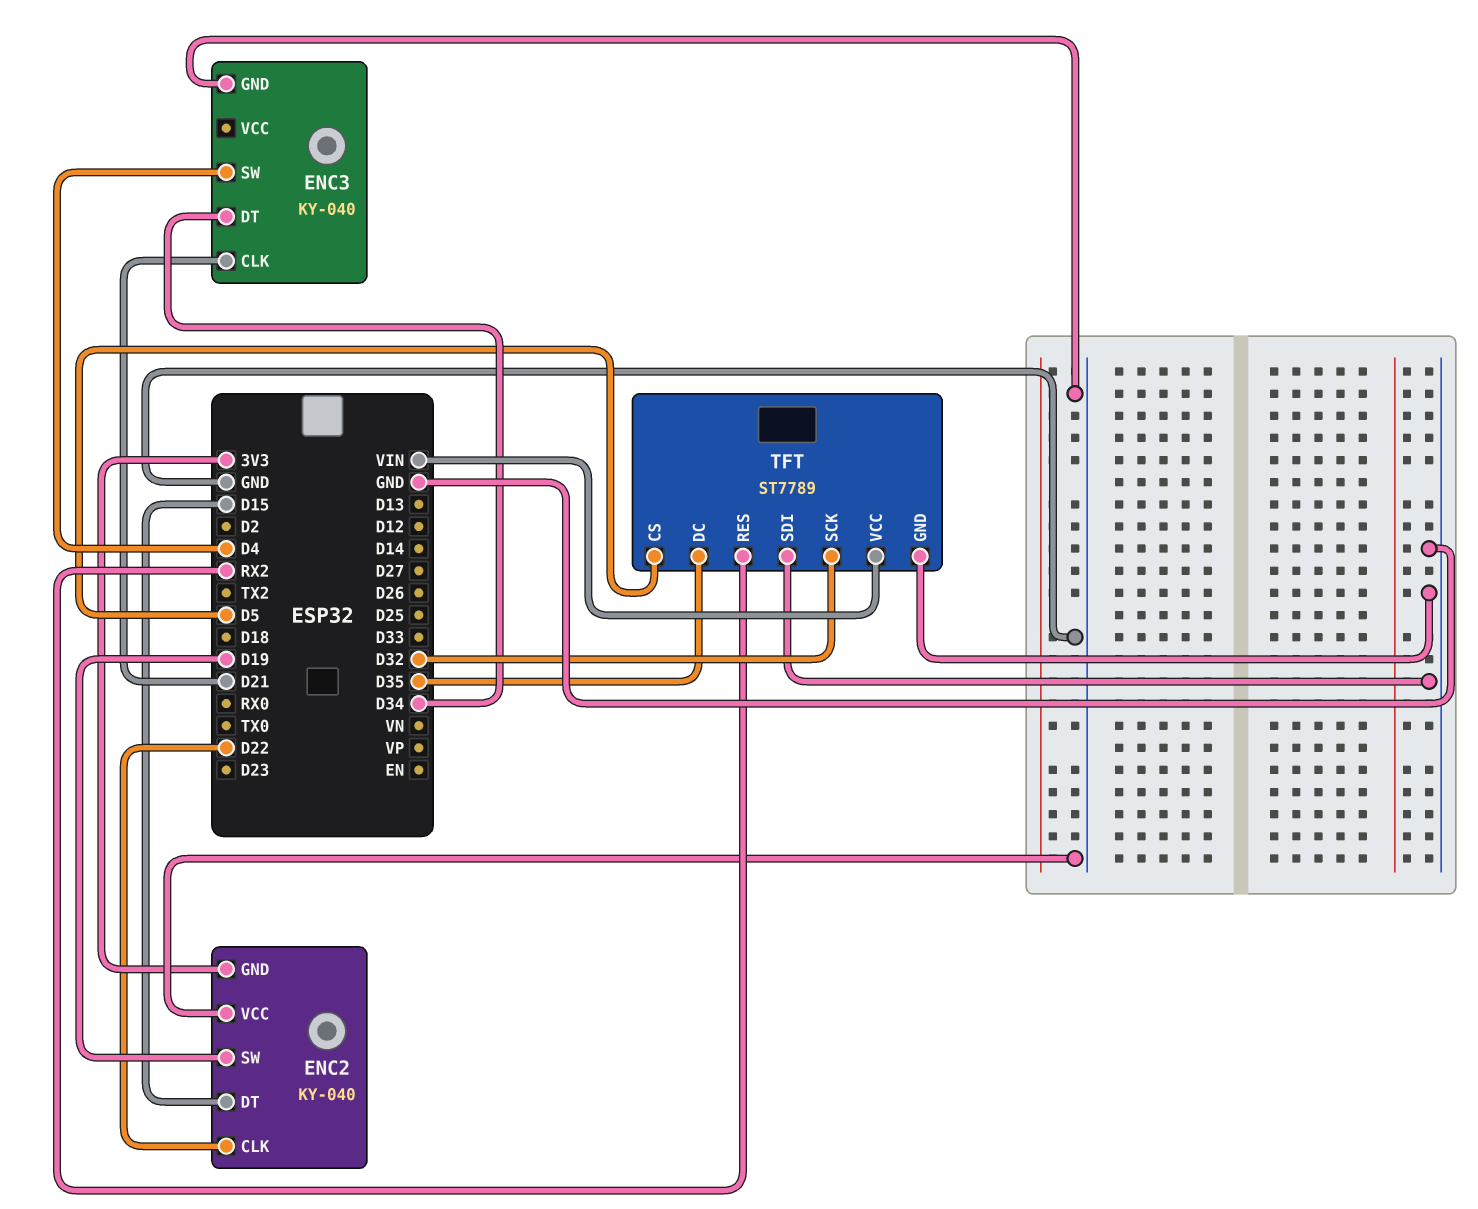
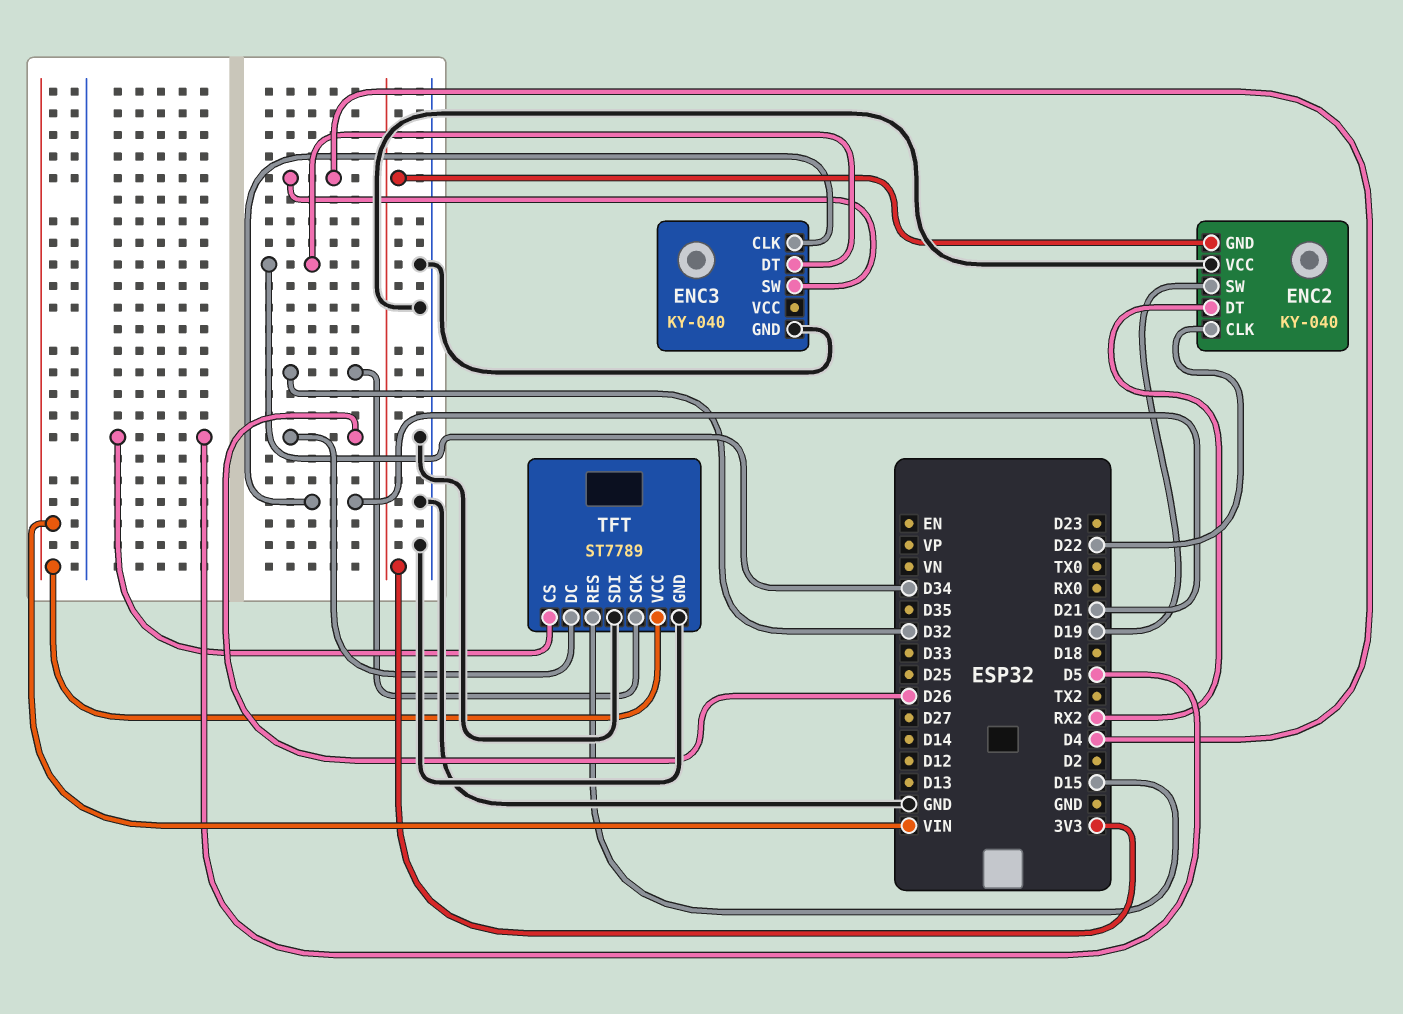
ENC2 pin DT: D15 -> RX2
TFT pin DC: D35 -> D26
TFT pin RES: RX2 -> D15

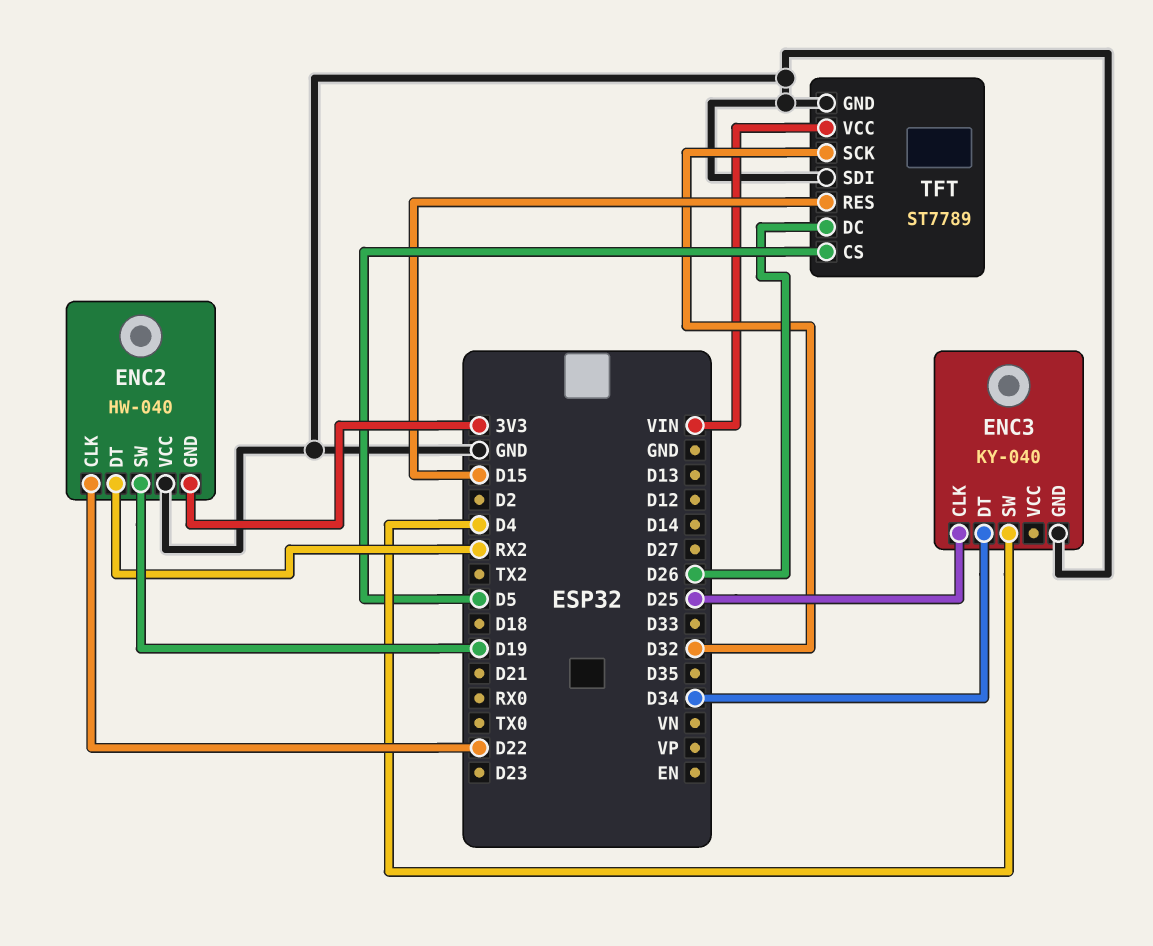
ENC2: KY-040 -> HW-040
ENC3 pin CLK: D21 -> D25

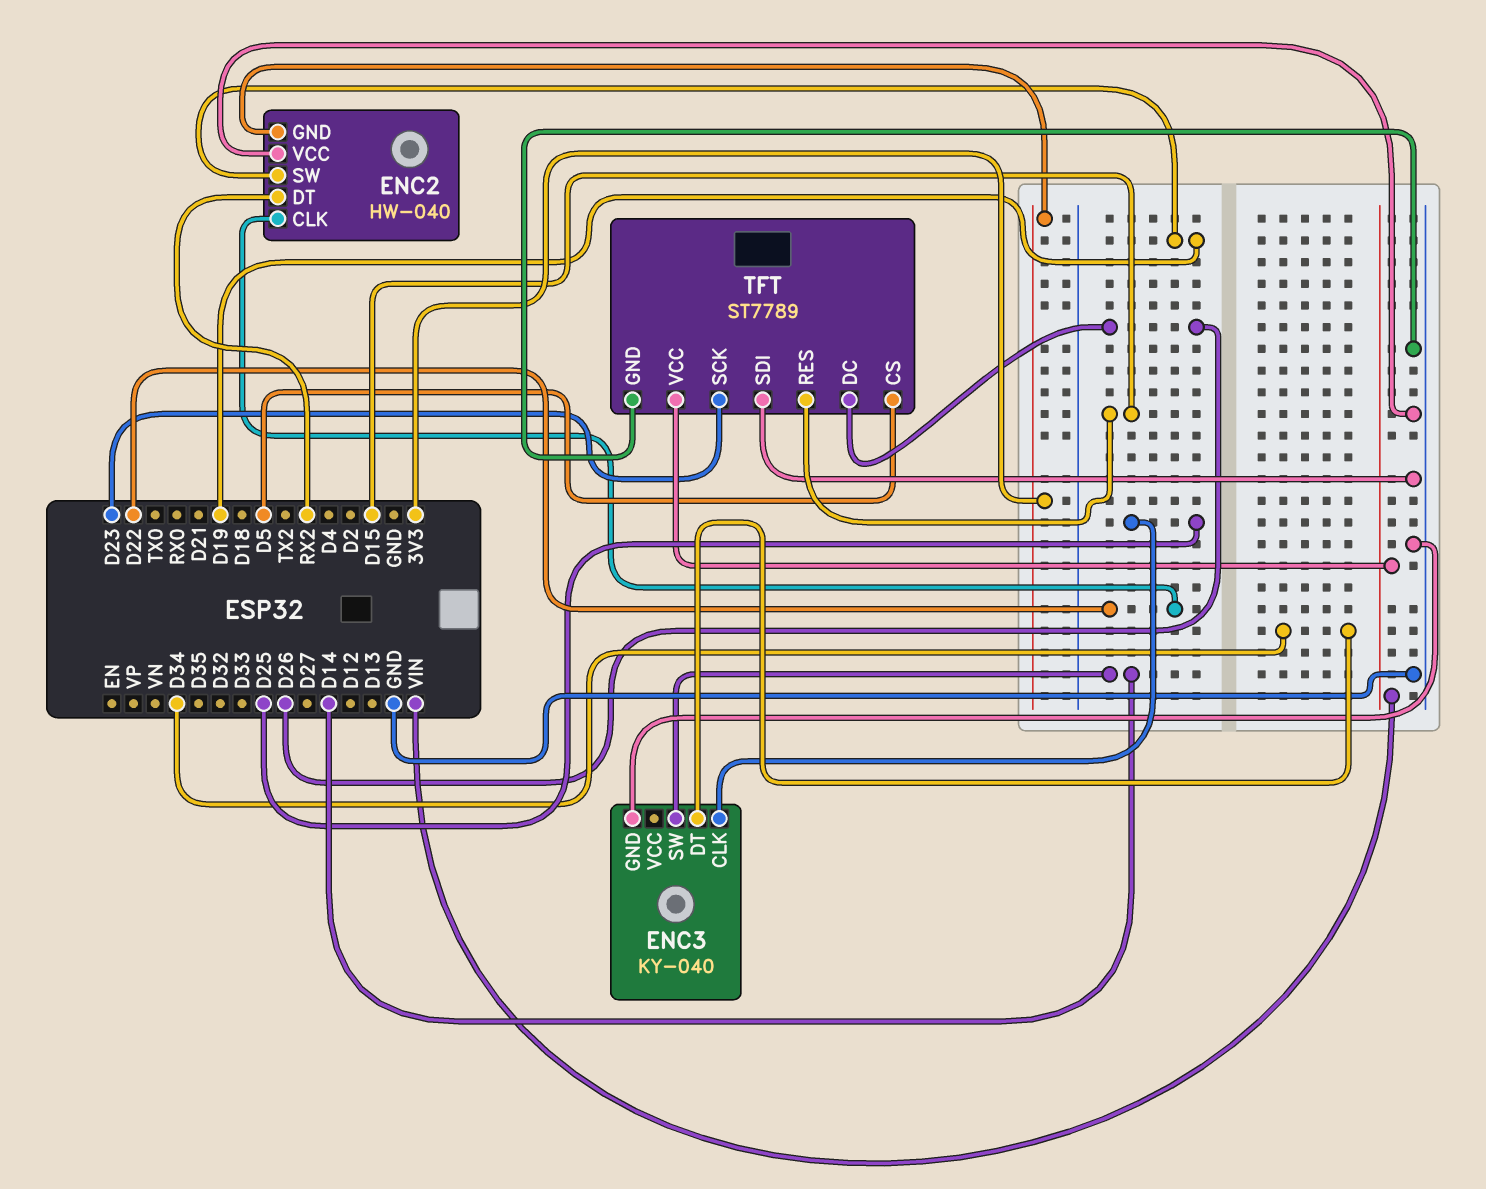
ENC3 pin SW: D4 -> D14
TFT pin SCK: D32 -> D23

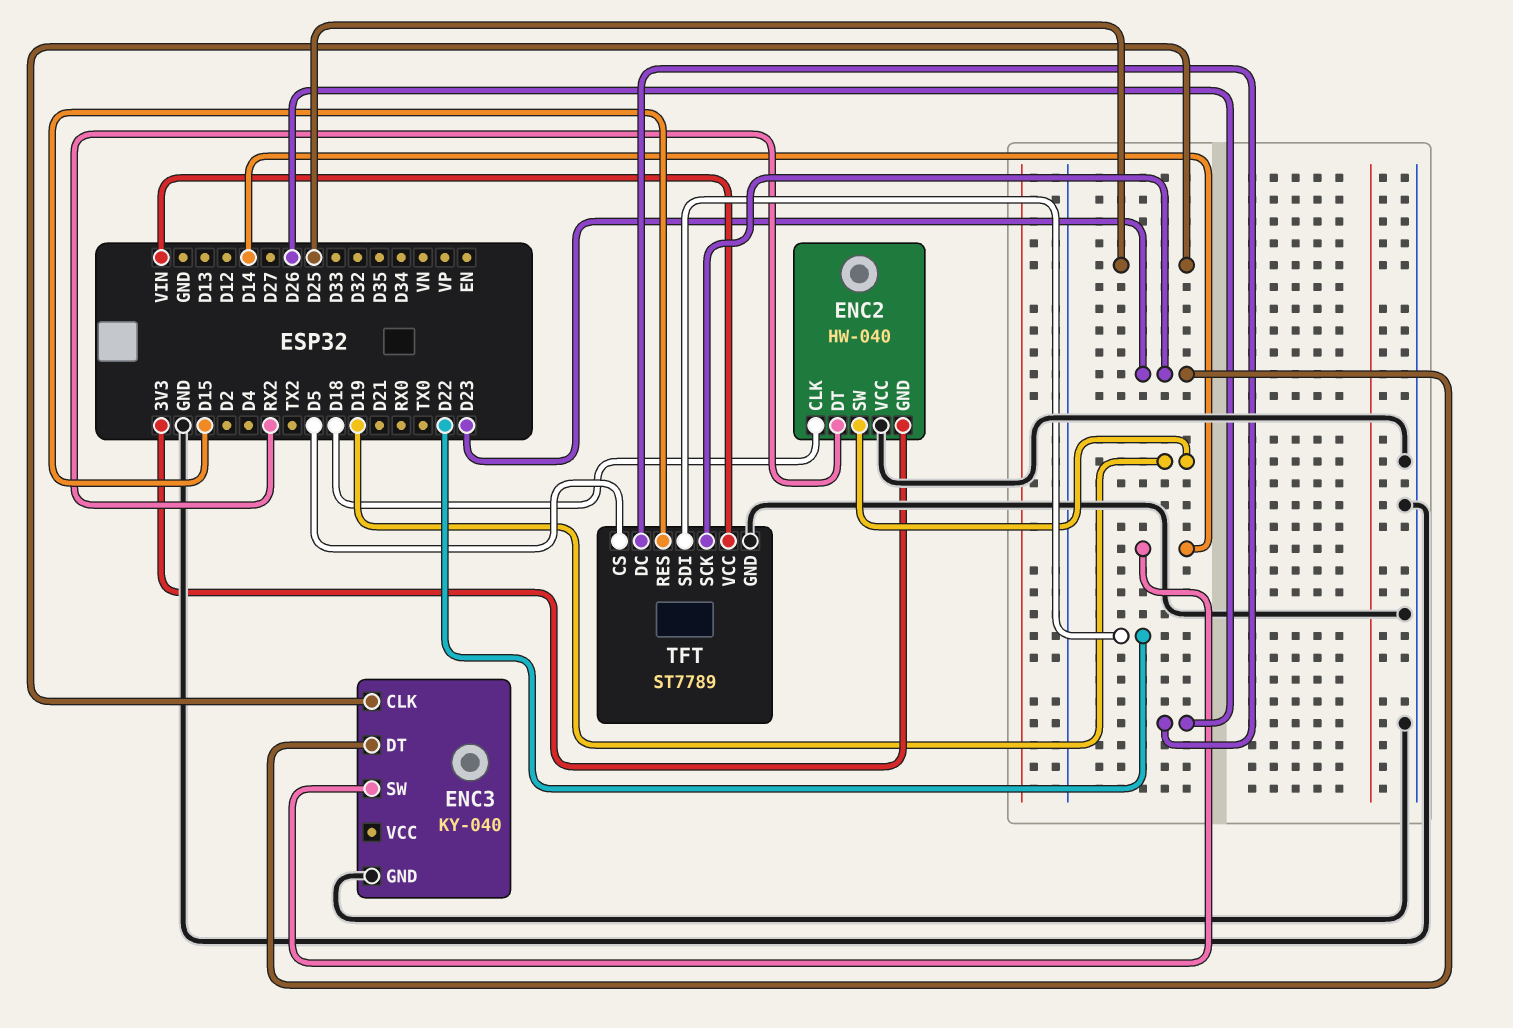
ENC2 pin CLK: D22 -> D18
ENC3 pin DT: D34 -> D23
TFT pin SDI: GND -> D22

